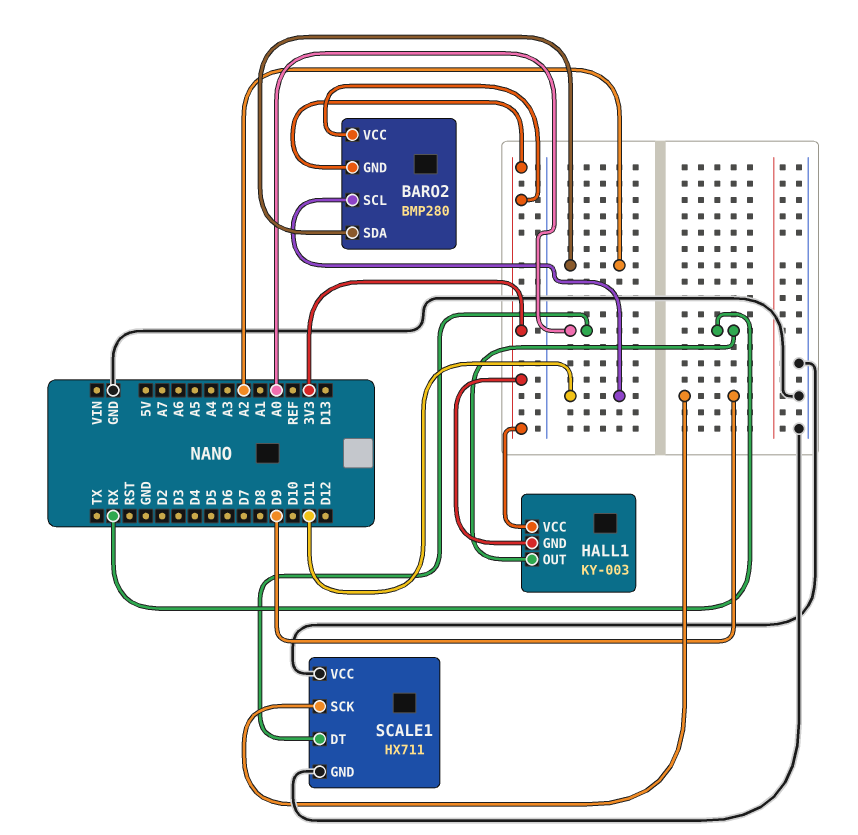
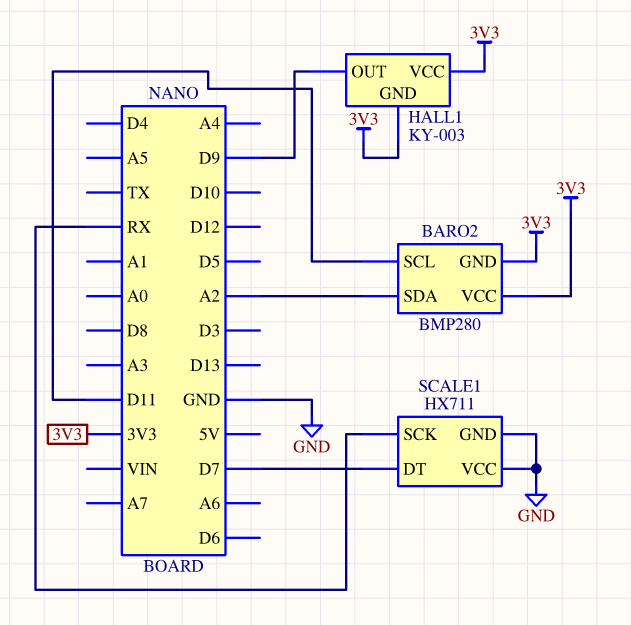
HALL1 pin OUT: RX -> D9
SCALE1 pin DT: A0 -> D7
SCALE1 pin SCK: D9 -> RX

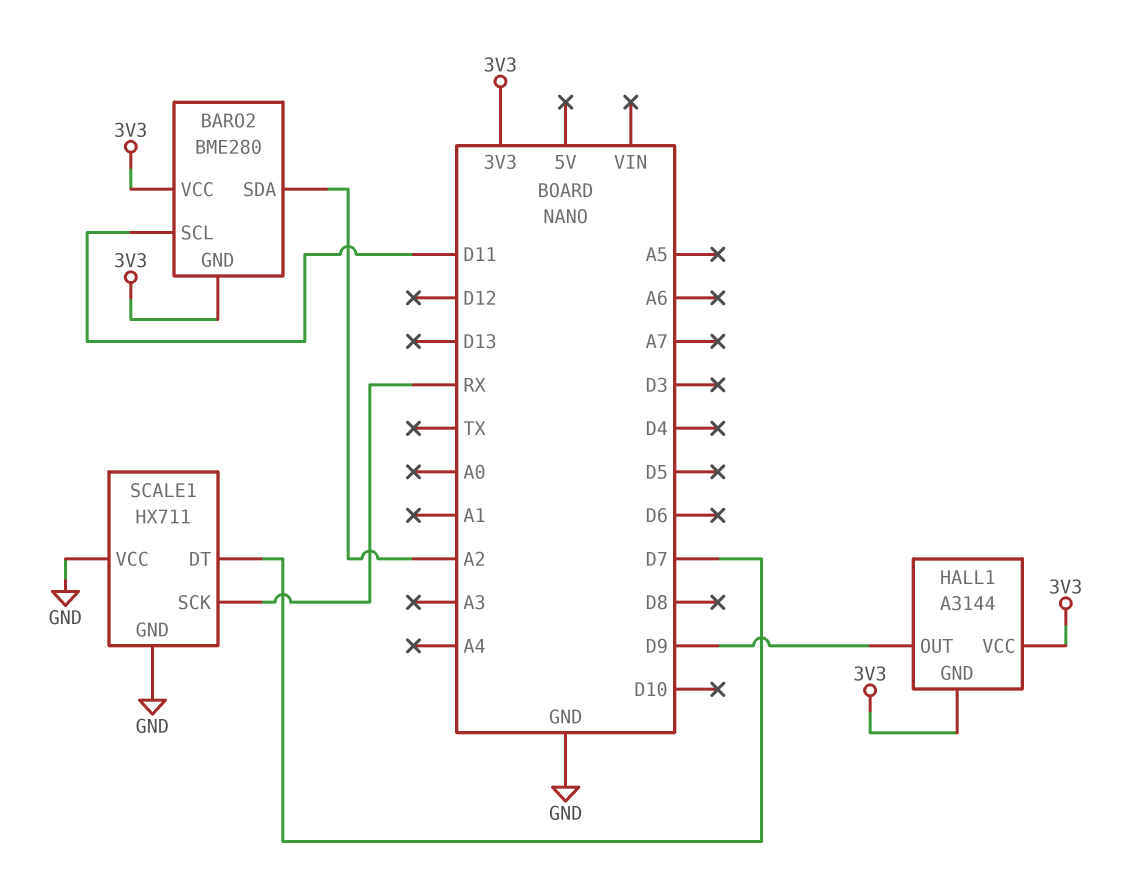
BARO2: BMP280 -> BME280
HALL1: KY-003 -> A3144

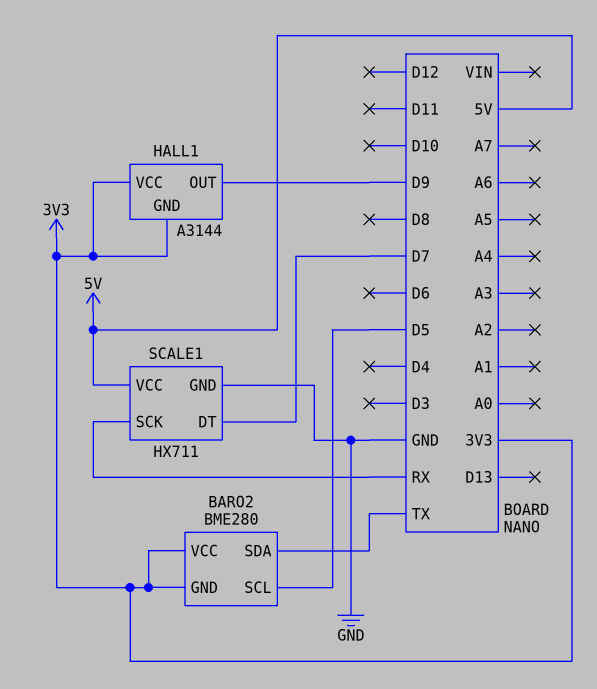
BARO2 pin SCL: D11 -> D5
BARO2 pin SDA: A2 -> TX
SCALE1 pin VCC: GND -> 5V

